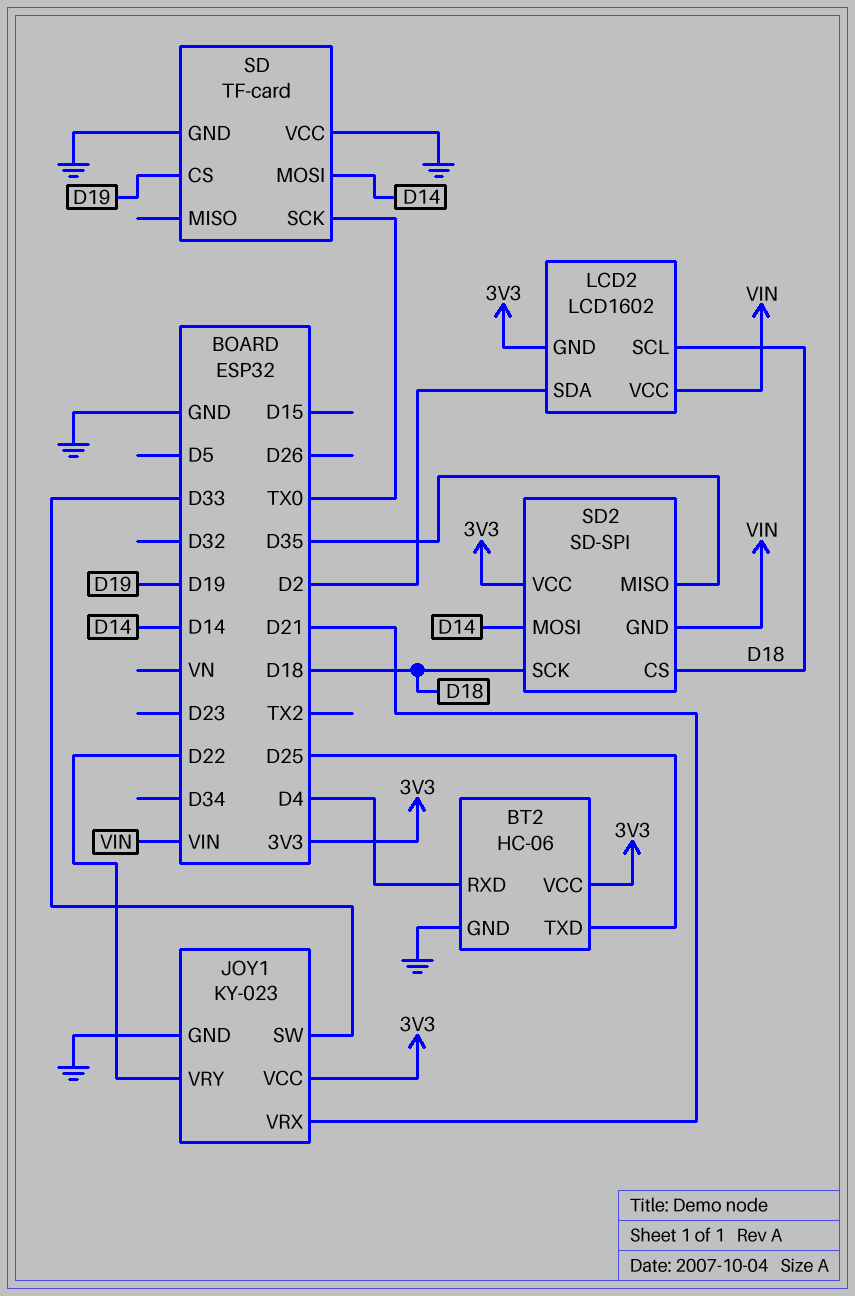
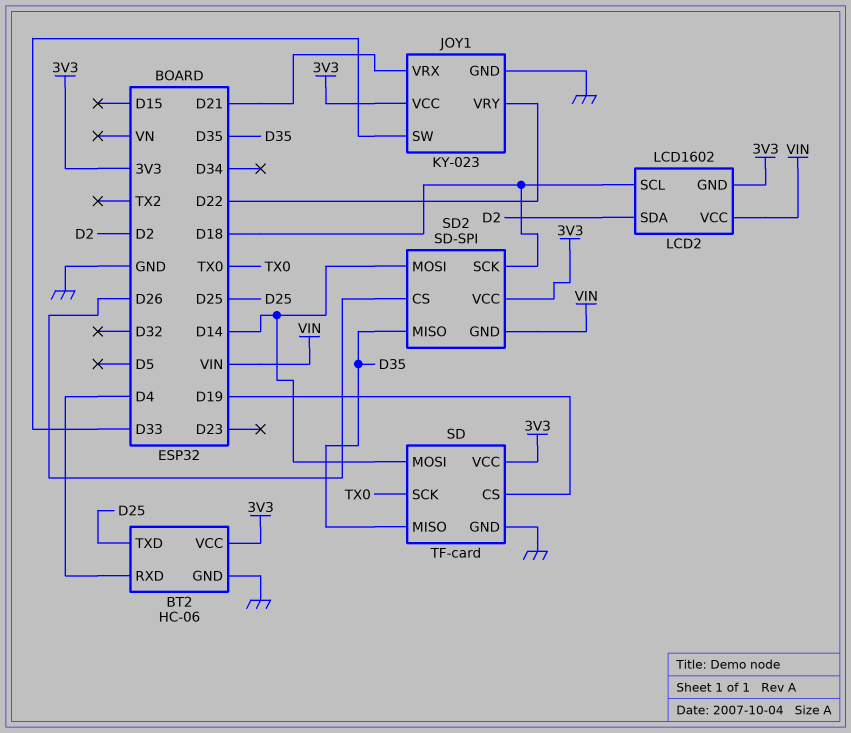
SD pin MISO: none -> D35
SD pin VCC: GND -> 3V3
SD2 pin CS: D18 -> D26

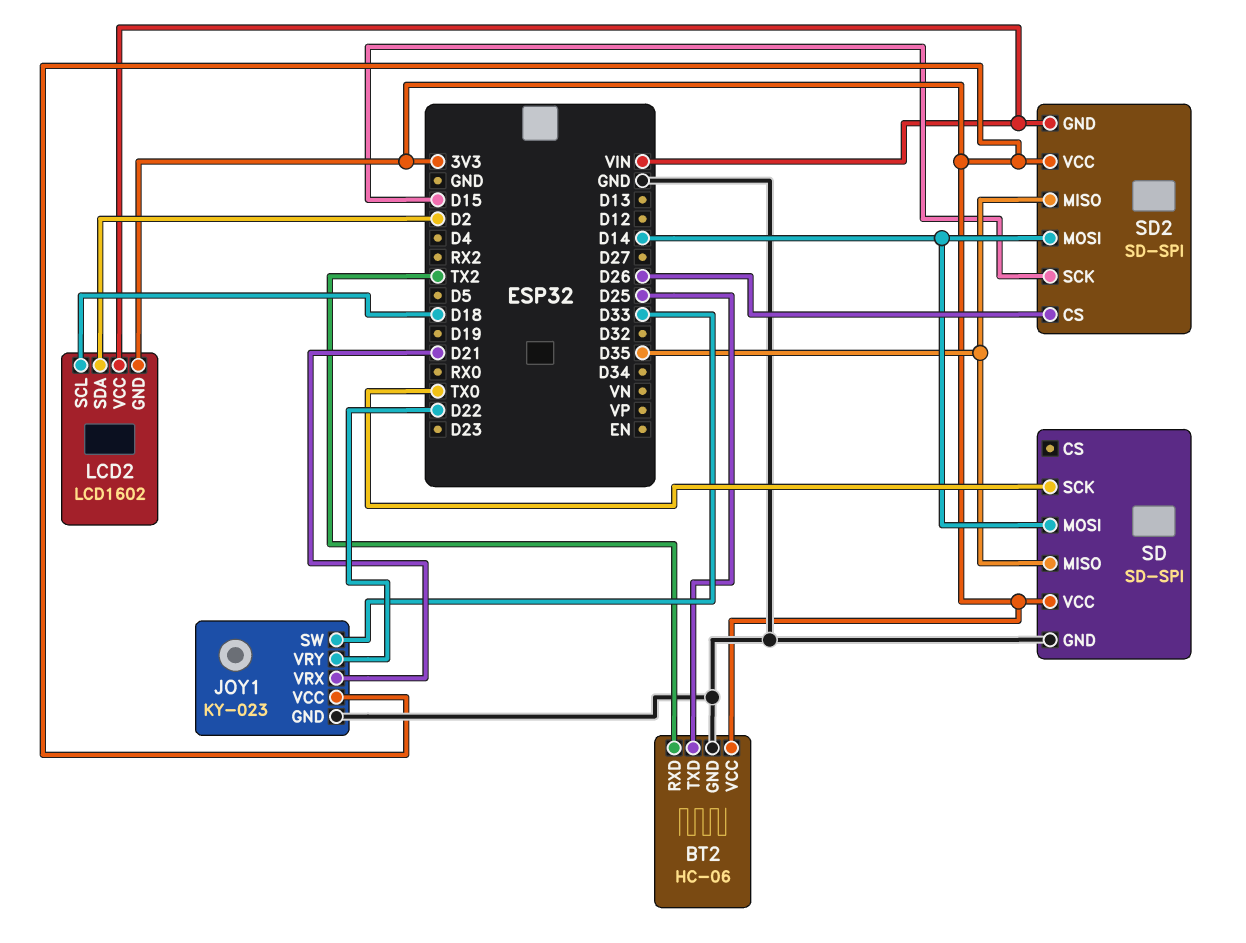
BT2 pin RXD: D4 -> TX2
SD: TF-card -> SD-SPI
SD pin CS: D19 -> none
SD2 pin SCK: D18 -> D15

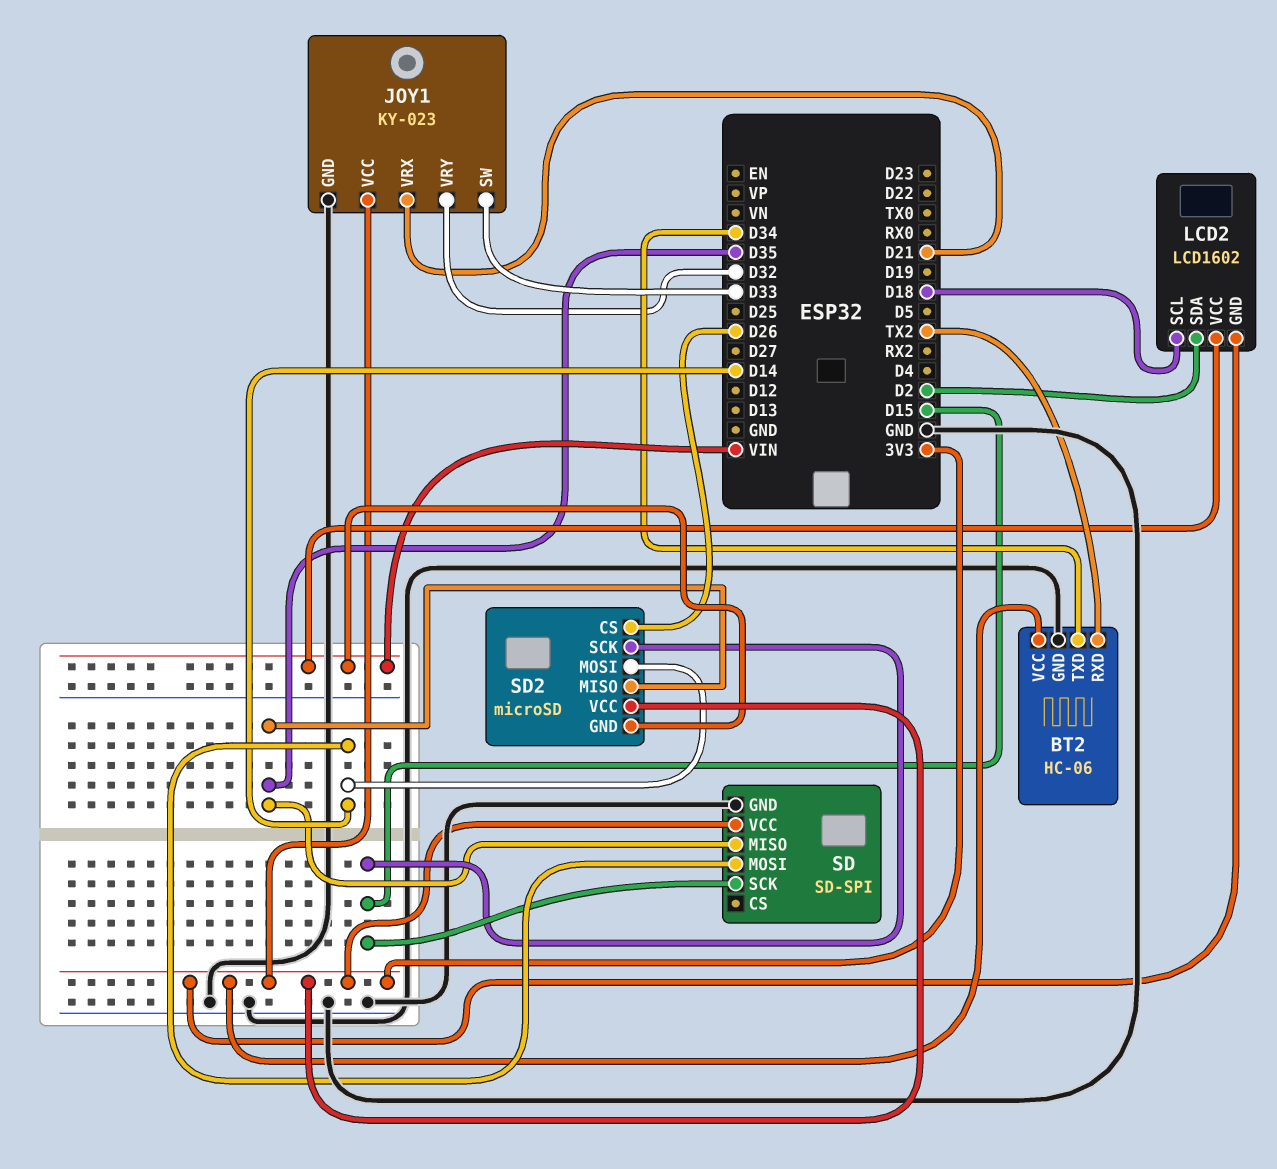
BT2 pin TXD: D25 -> D34
JOY1 pin VRY: D22 -> D32
SD pin SCK: TX0 -> D15
SD2: SD-SPI -> microSD

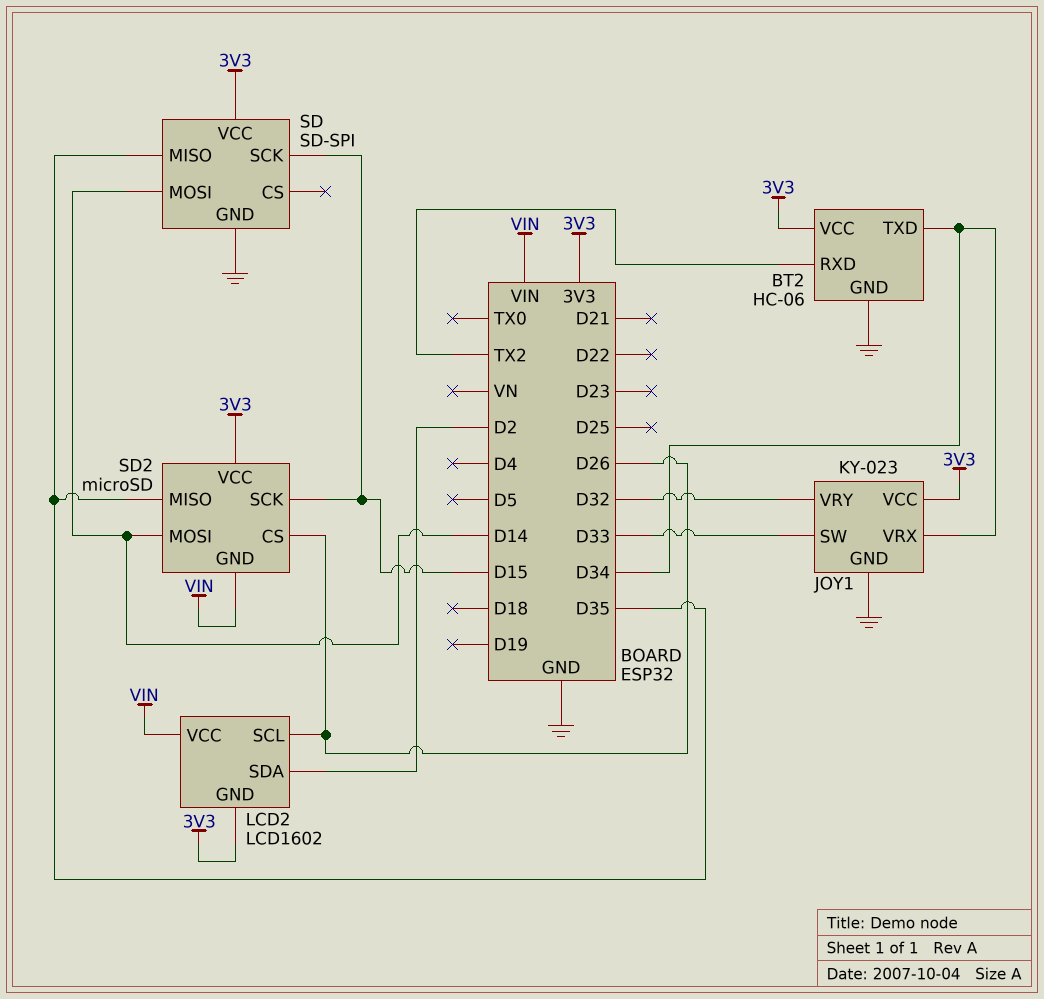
JOY1 pin VRX: D21 -> D34
LCD2 pin SCL: D18 -> D26

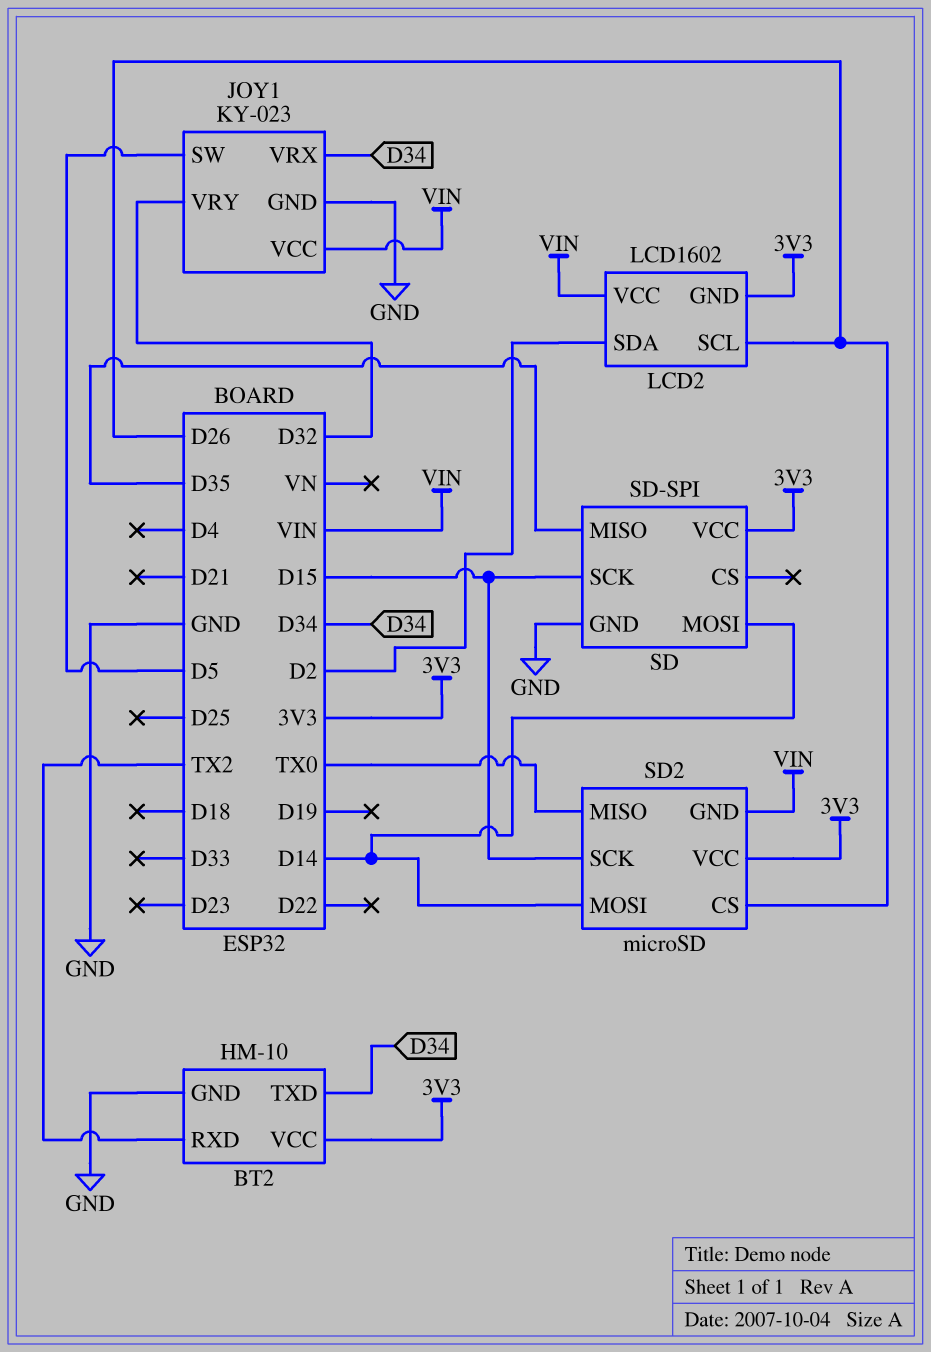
BT2: HC-06 -> HM-10
JOY1 pin SW: D33 -> D5
JOY1 pin VCC: 3V3 -> VIN
SD2 pin MISO: D35 -> TX0

